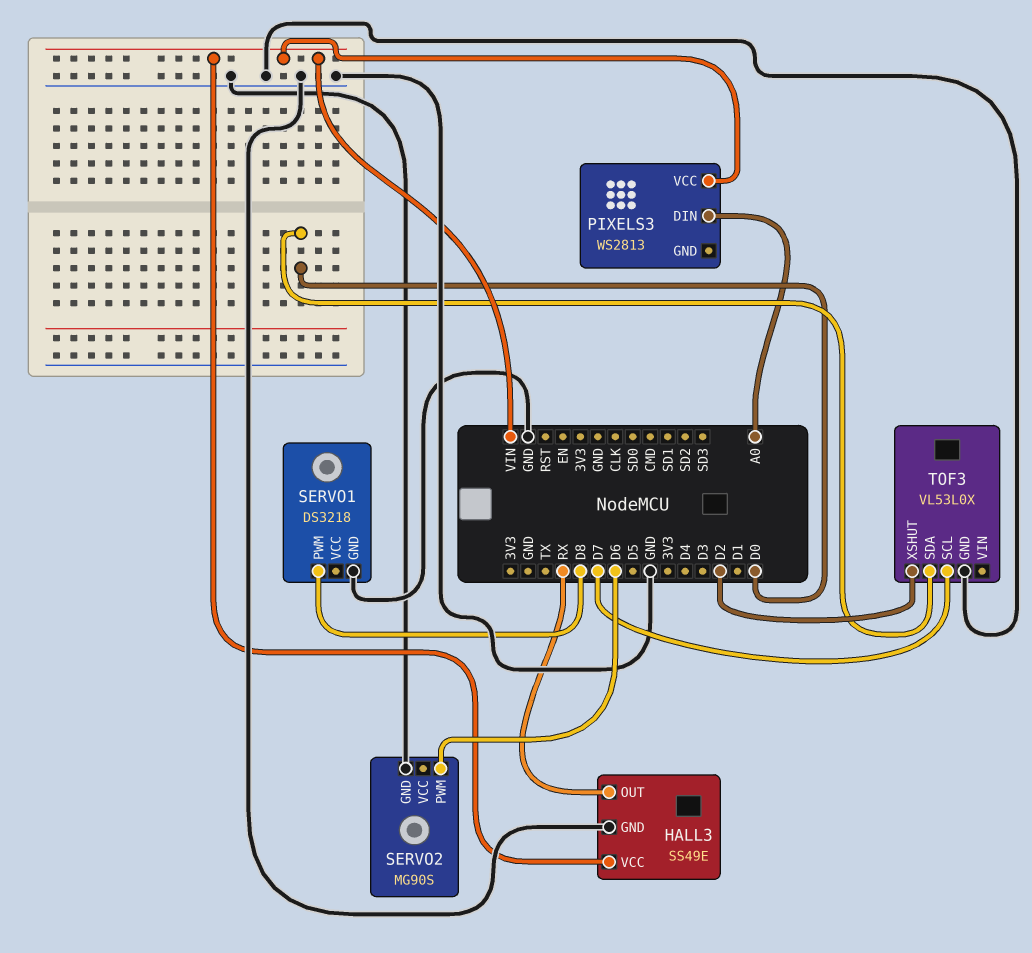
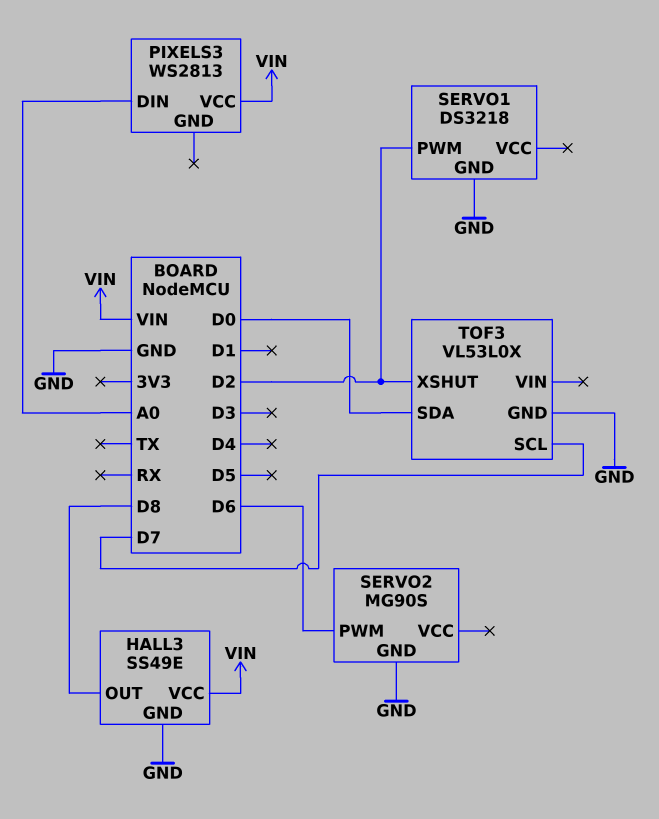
HALL3 pin OUT: RX -> D8
SERVO1 pin PWM: D8 -> D2

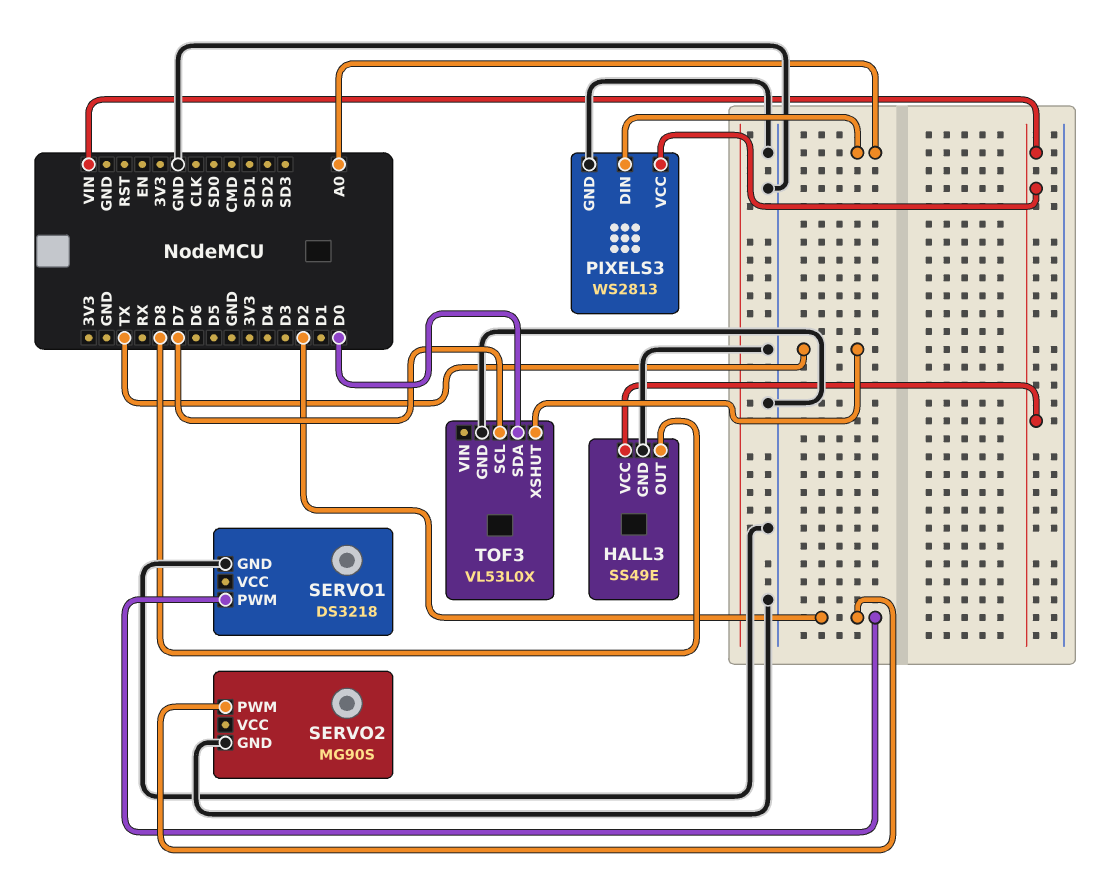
PIXELS3 pin GND: none -> GND
SERVO2 pin PWM: D6 -> D2
TOF3 pin XSHUT: D2 -> TX

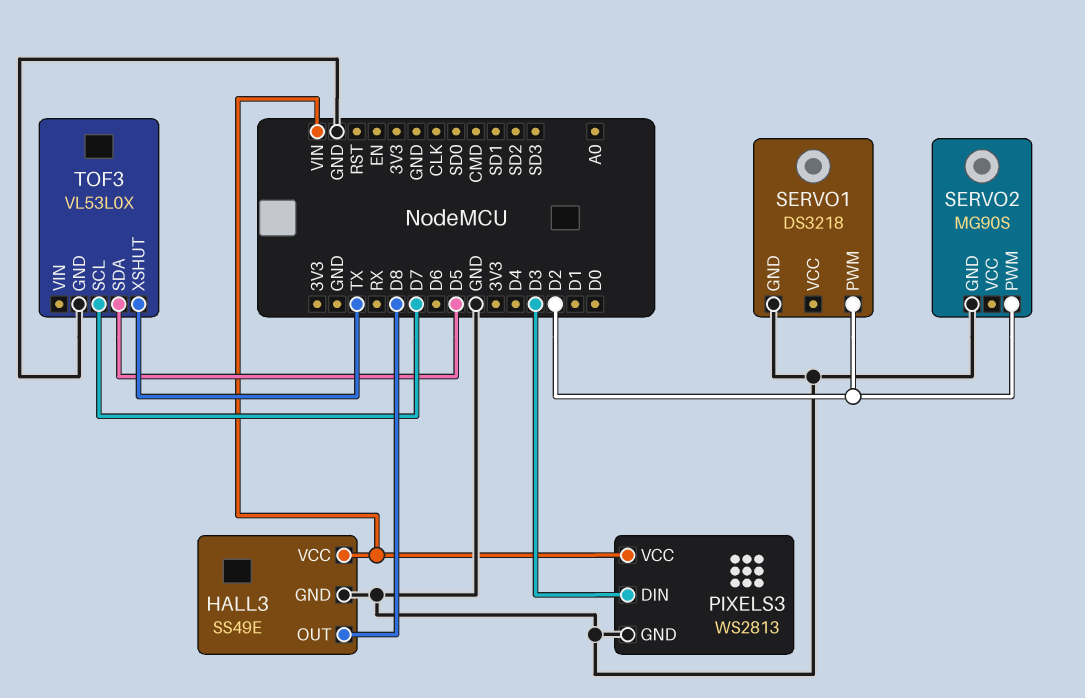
PIXELS3 pin DIN: A0 -> D3
TOF3 pin SDA: D0 -> D5

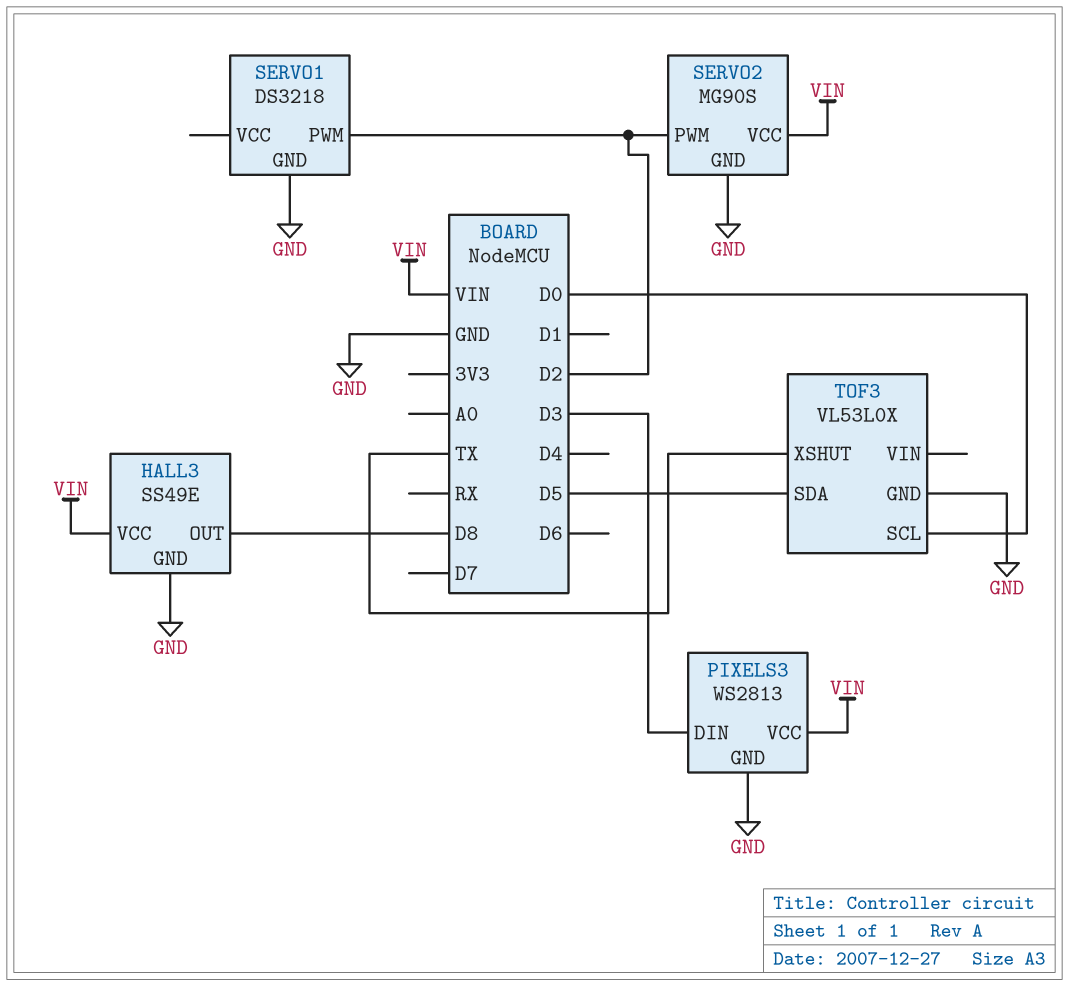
SERVO2 pin VCC: none -> VIN
TOF3 pin SCL: D7 -> D0

